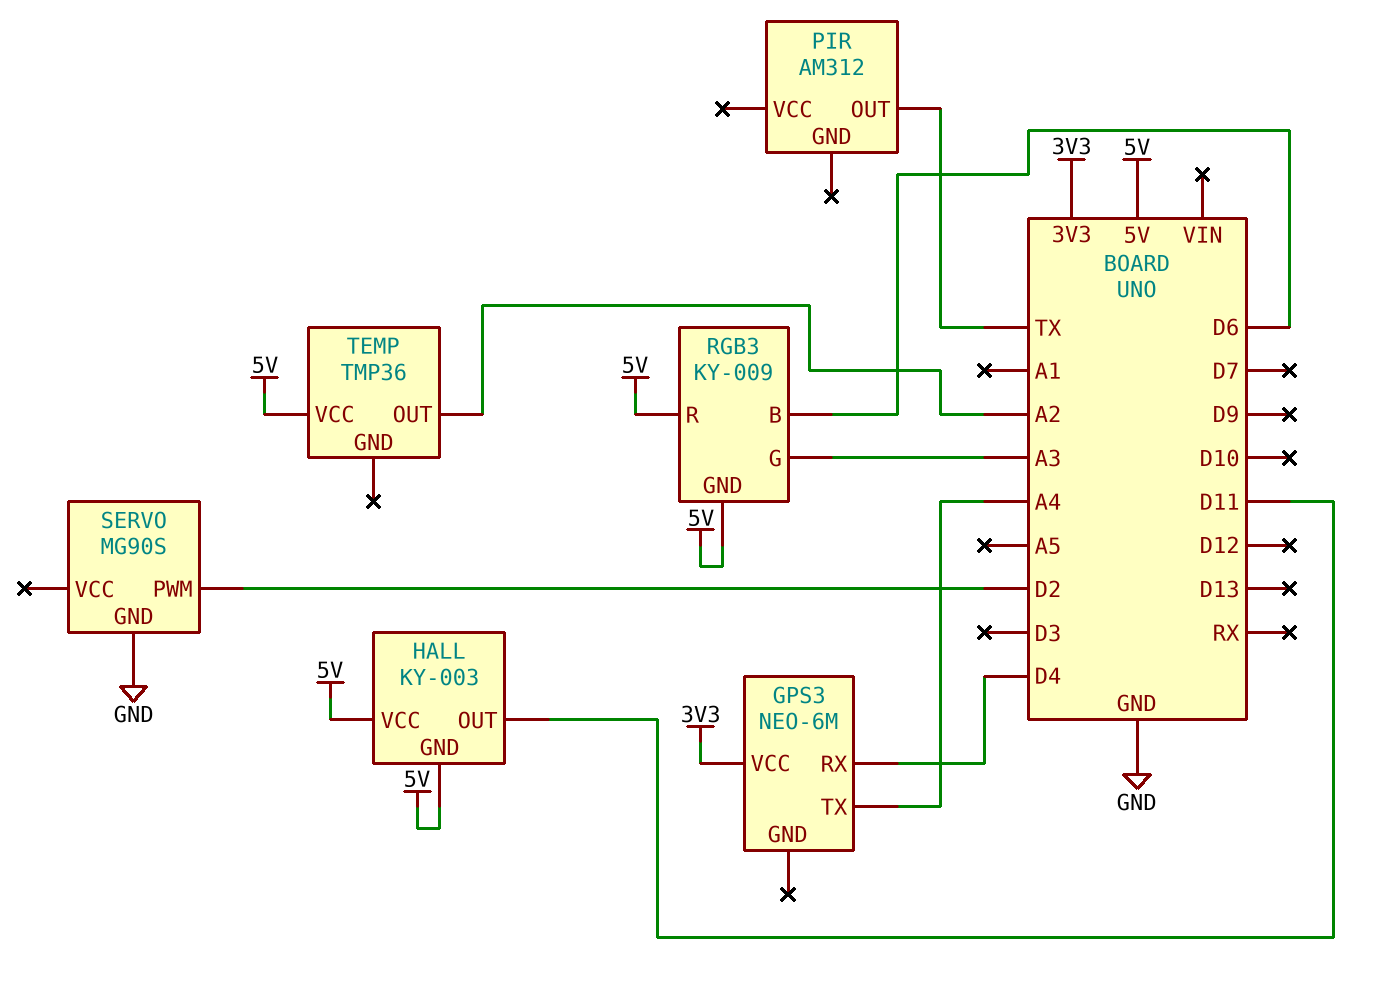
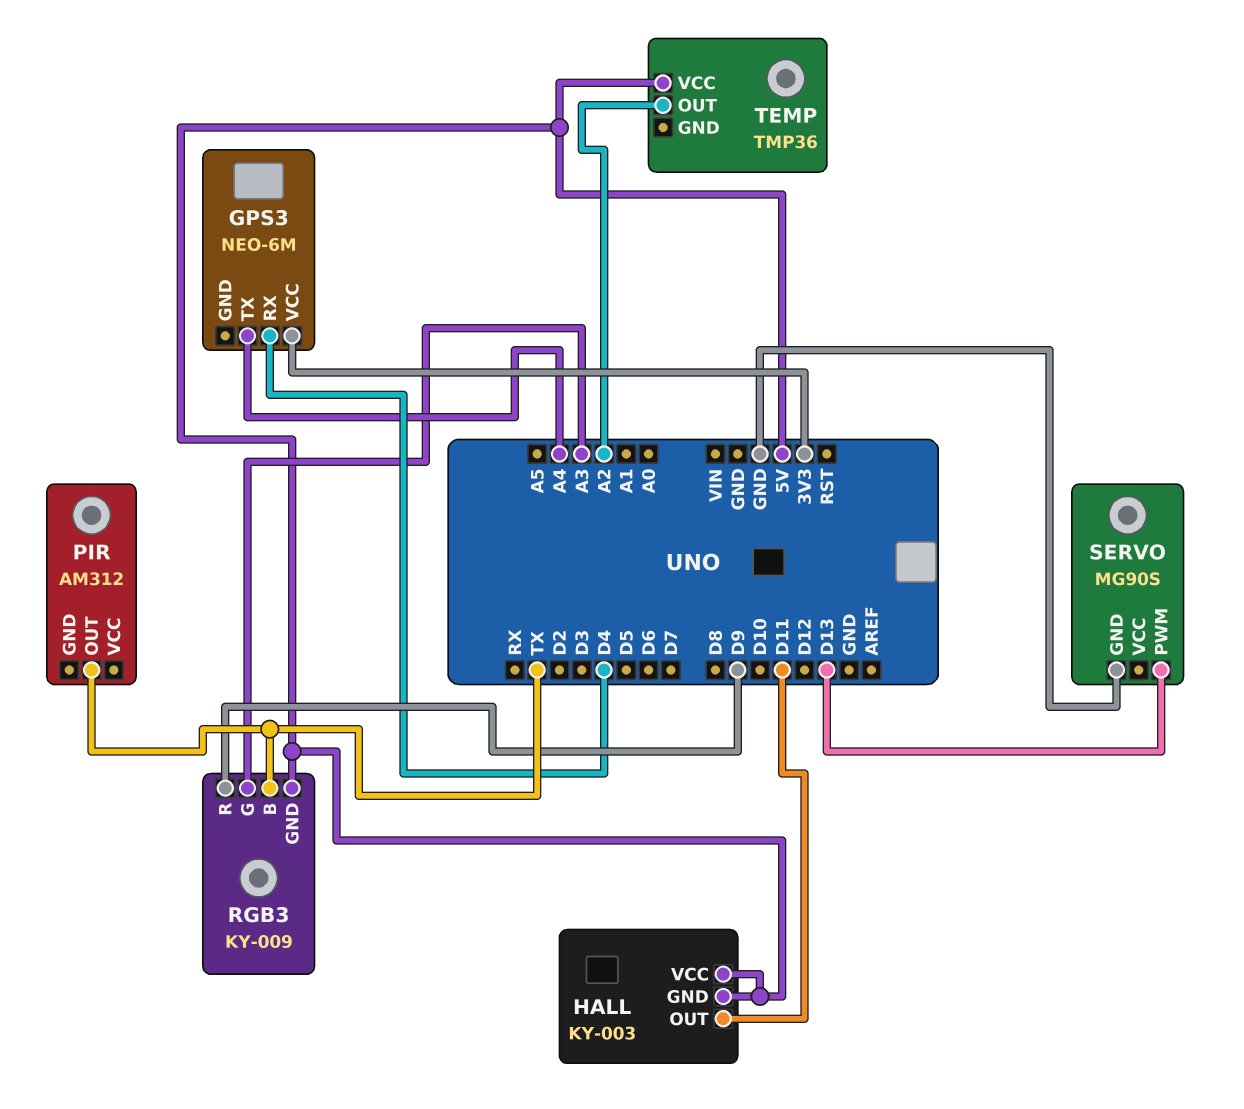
RGB3 pin B: D6 -> TX
RGB3 pin R: 5V -> D9
SERVO pin PWM: D2 -> D13

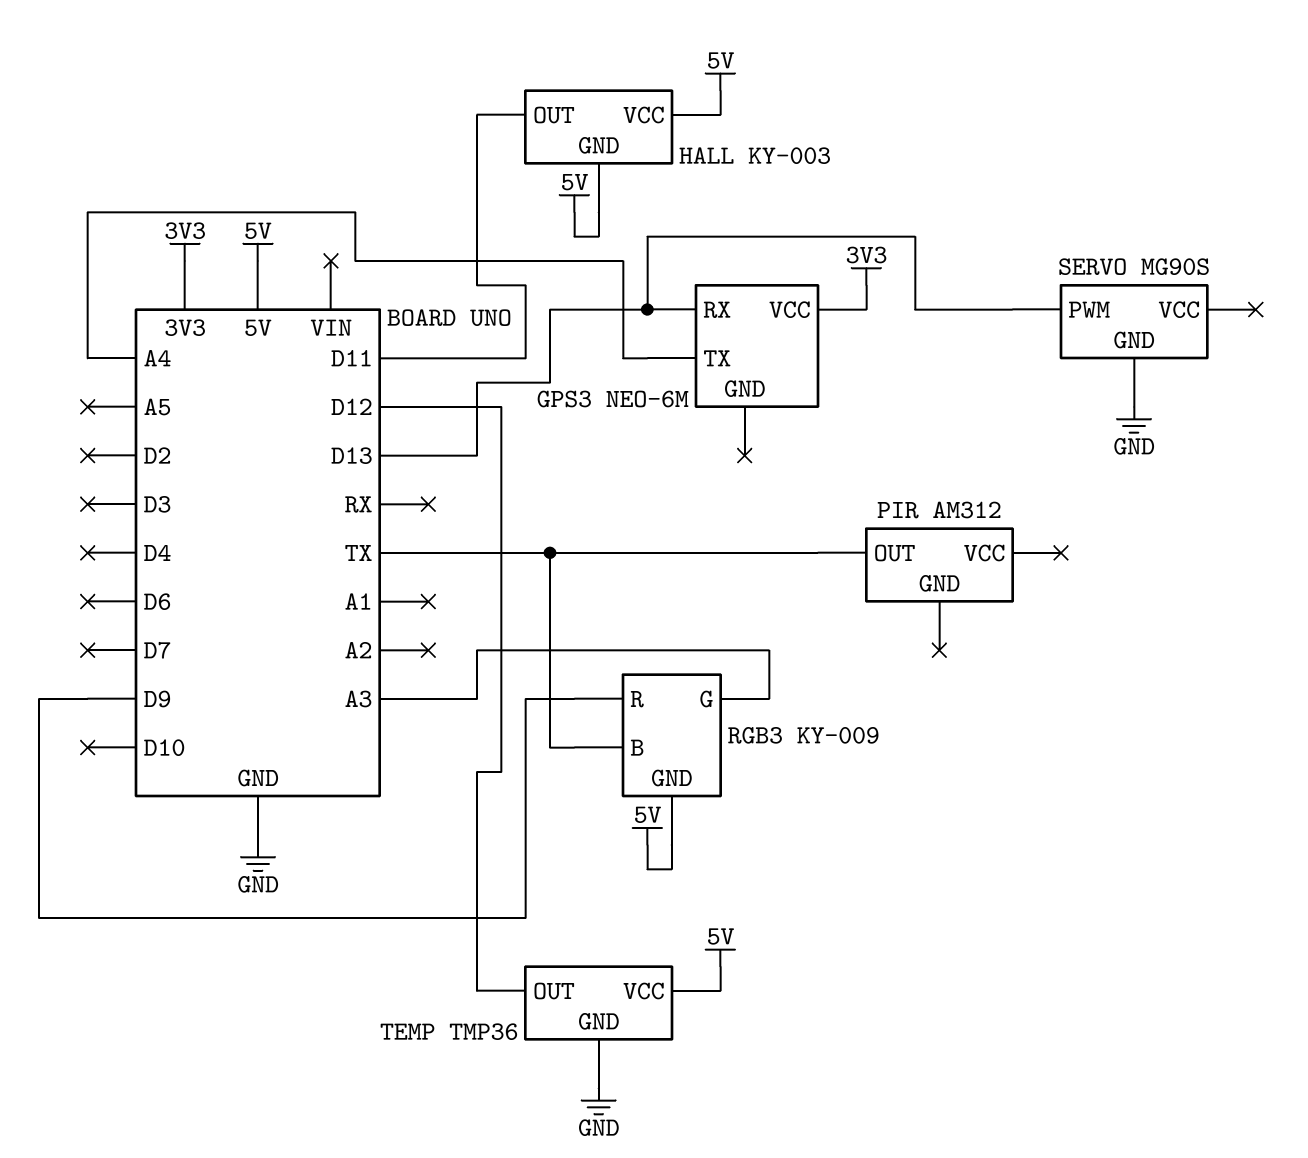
GPS3 pin RX: D4 -> D13
TEMP pin GND: none -> GND
TEMP pin OUT: A2 -> D12

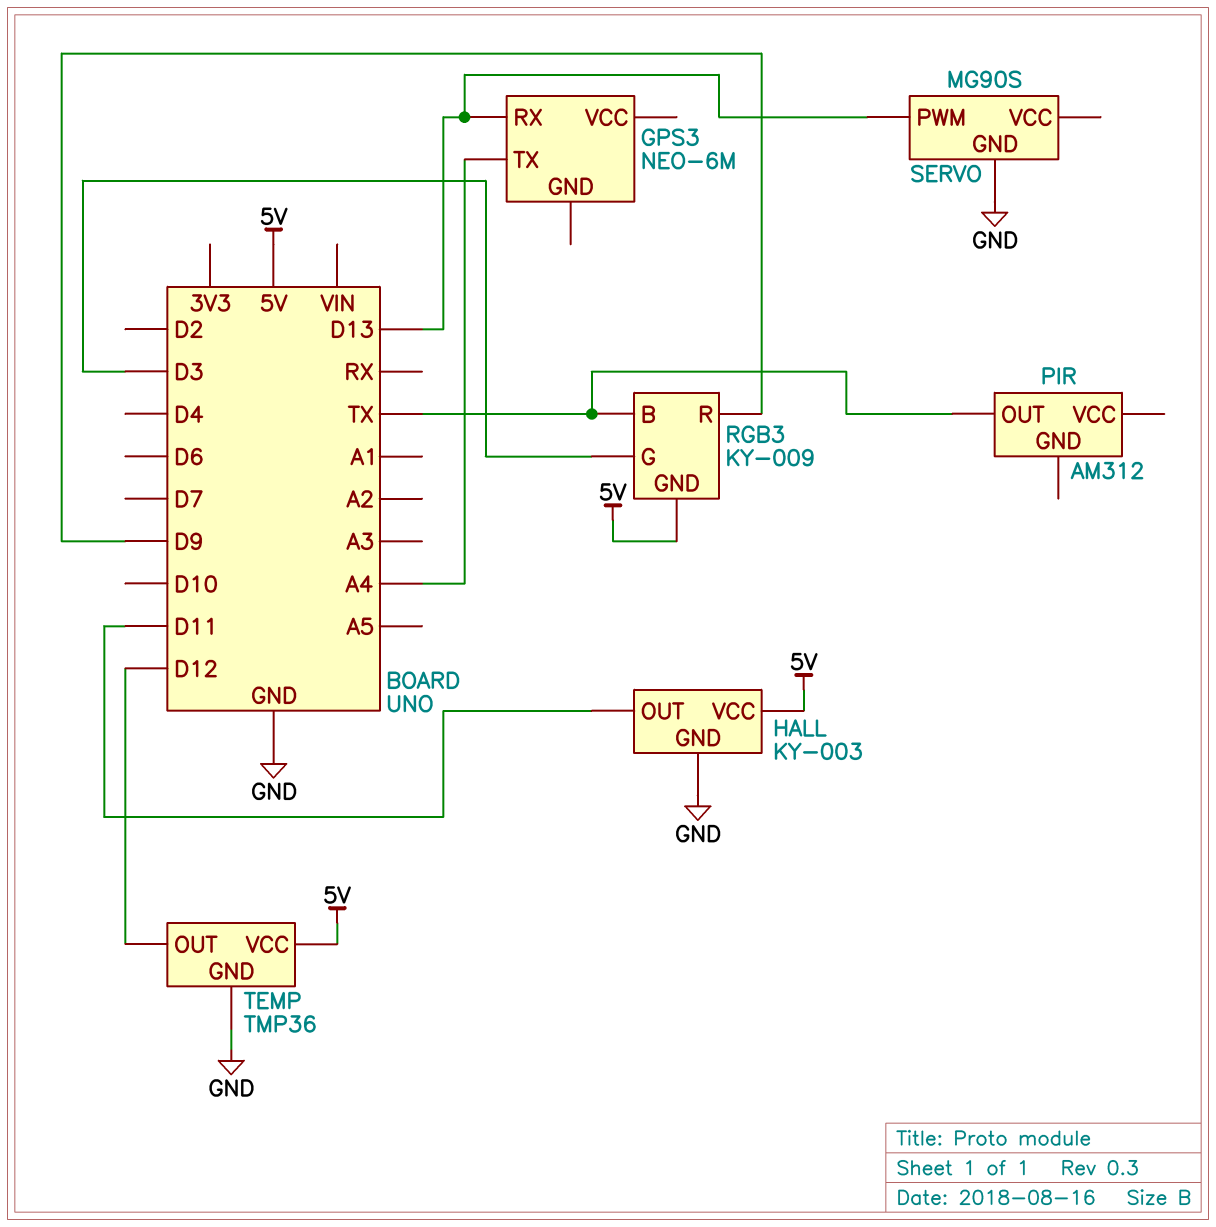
GPS3 pin VCC: 3V3 -> none
HALL pin GND: 5V -> GND
RGB3 pin G: A3 -> D3

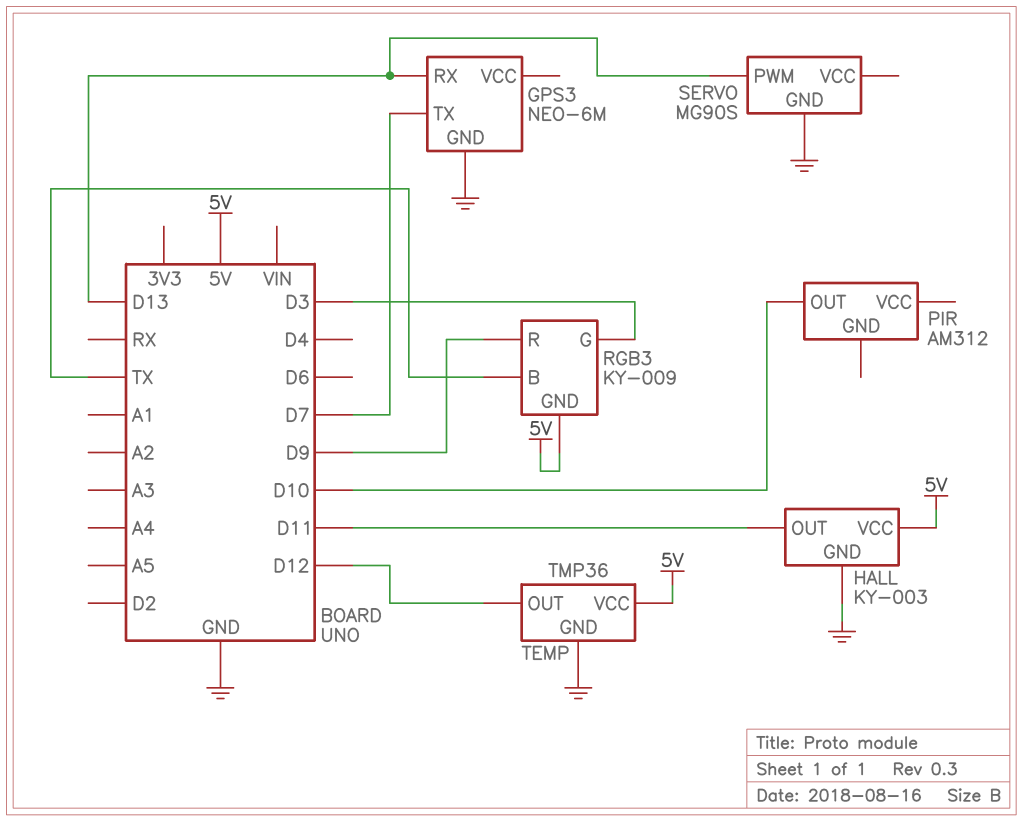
GPS3 pin GND: none -> GND
GPS3 pin TX: A4 -> D7
PIR pin OUT: TX -> D10

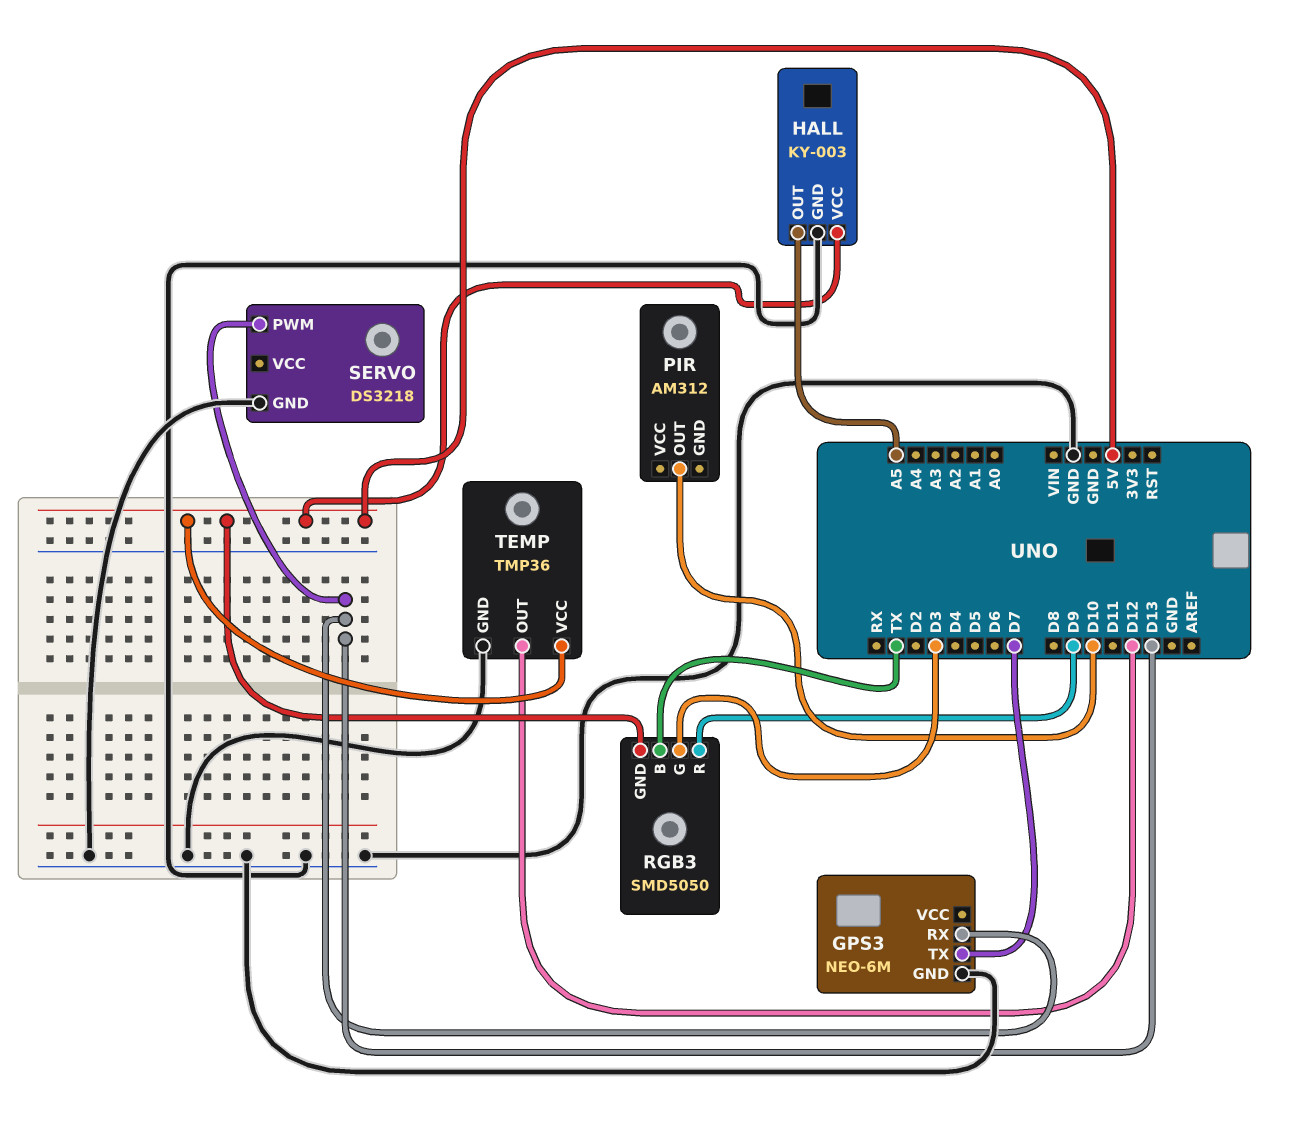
HALL pin OUT: D11 -> A5
RGB3: KY-009 -> SMD5050
SERVO: MG90S -> DS3218

